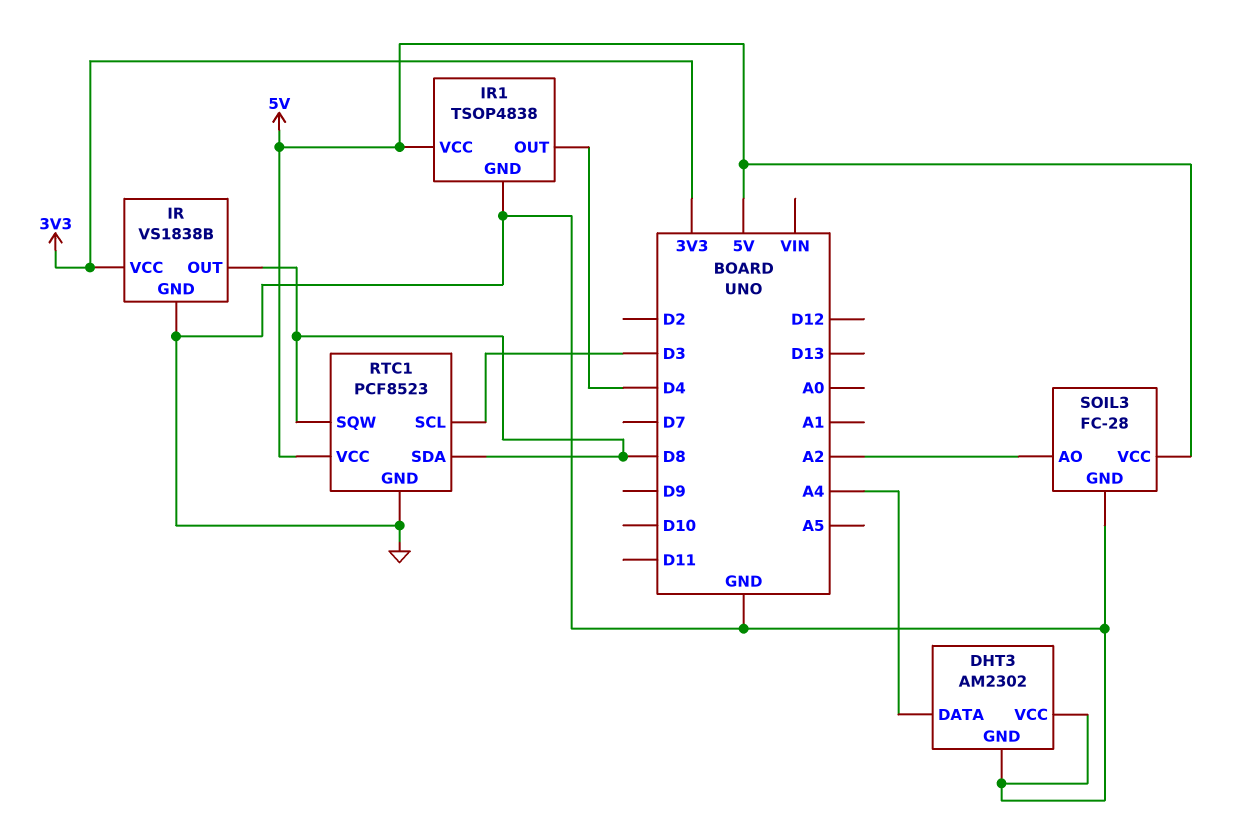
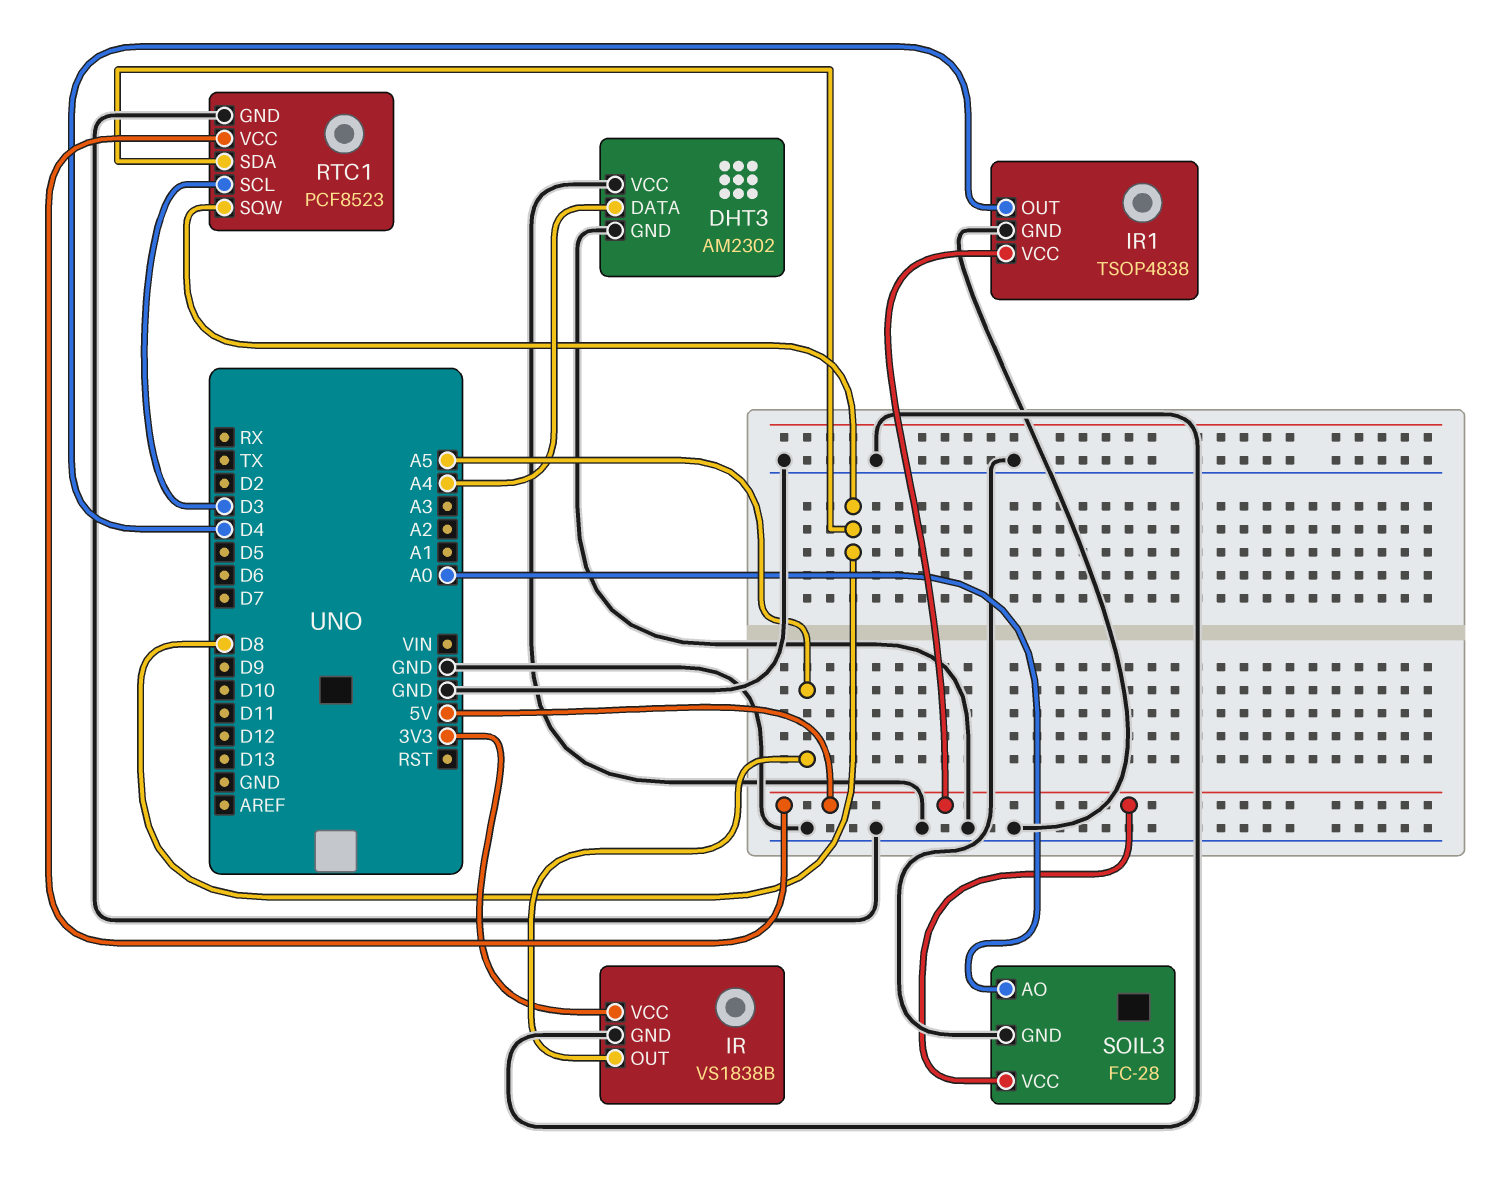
IR pin OUT: D8 -> A5
SOIL3 pin AO: A2 -> A0

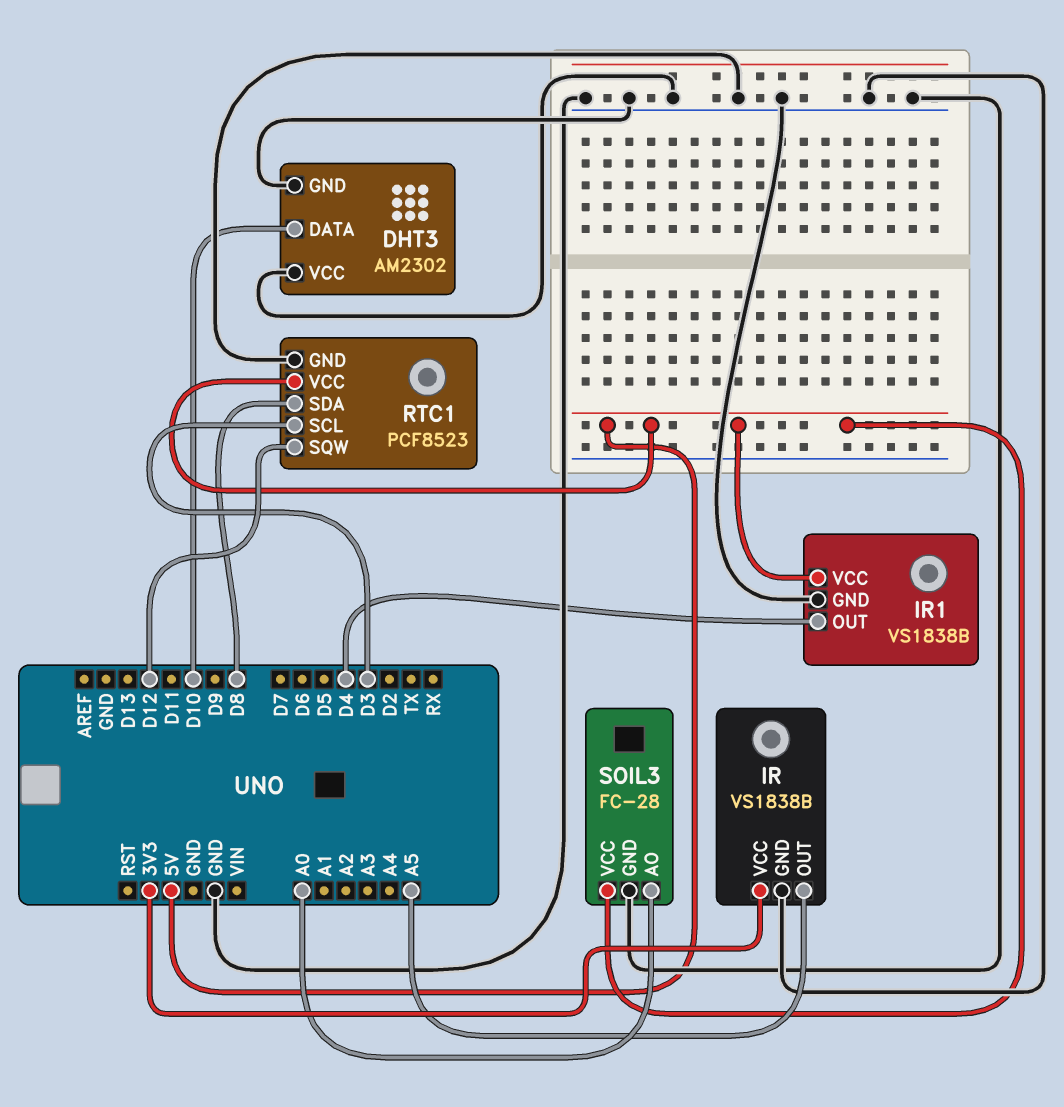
DHT3 pin DATA: A4 -> D10
IR1: TSOP4838 -> VS1838B
RTC1 pin SQW: D8 -> D12

